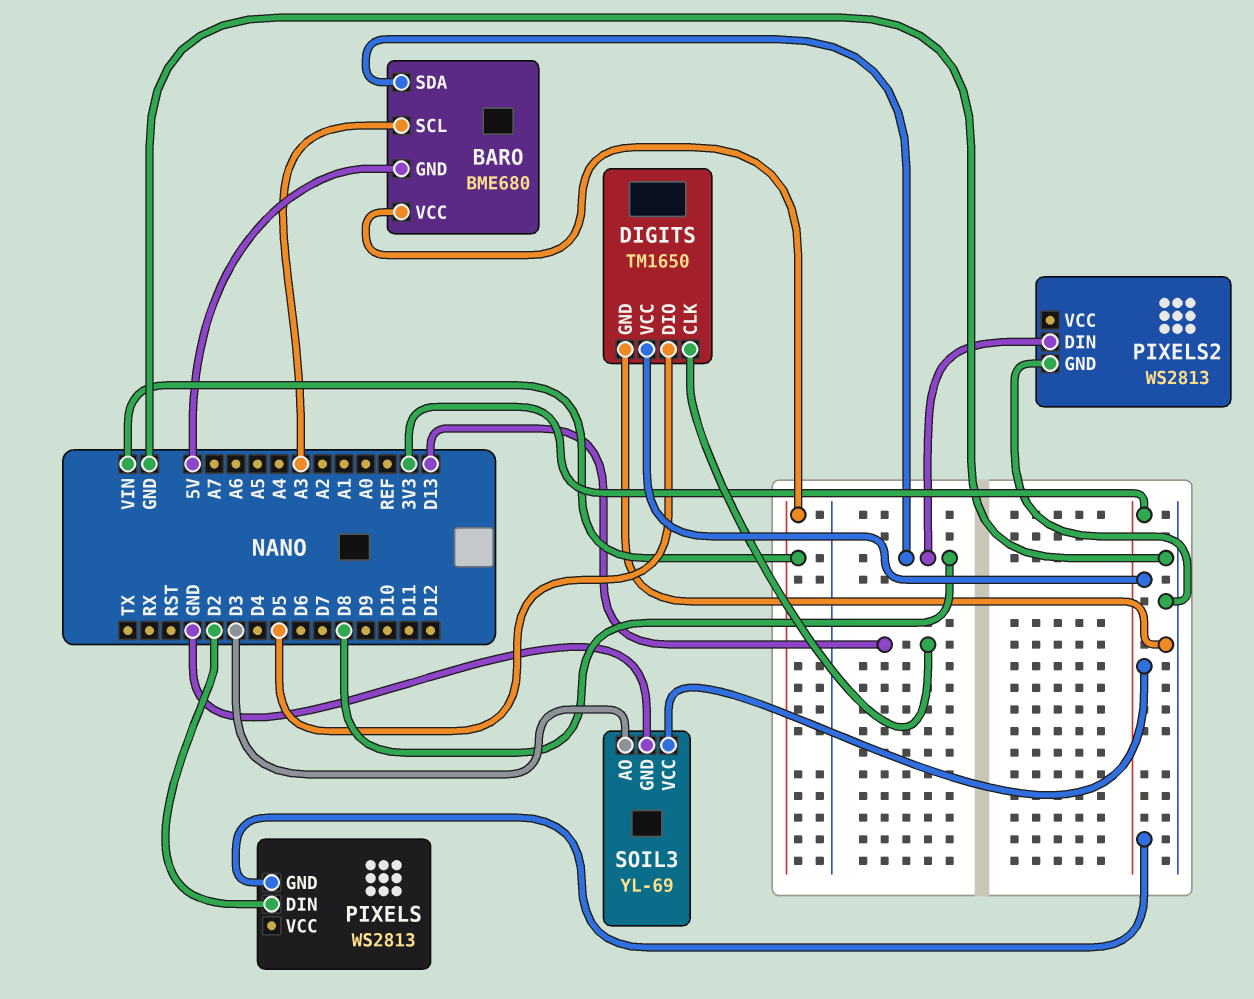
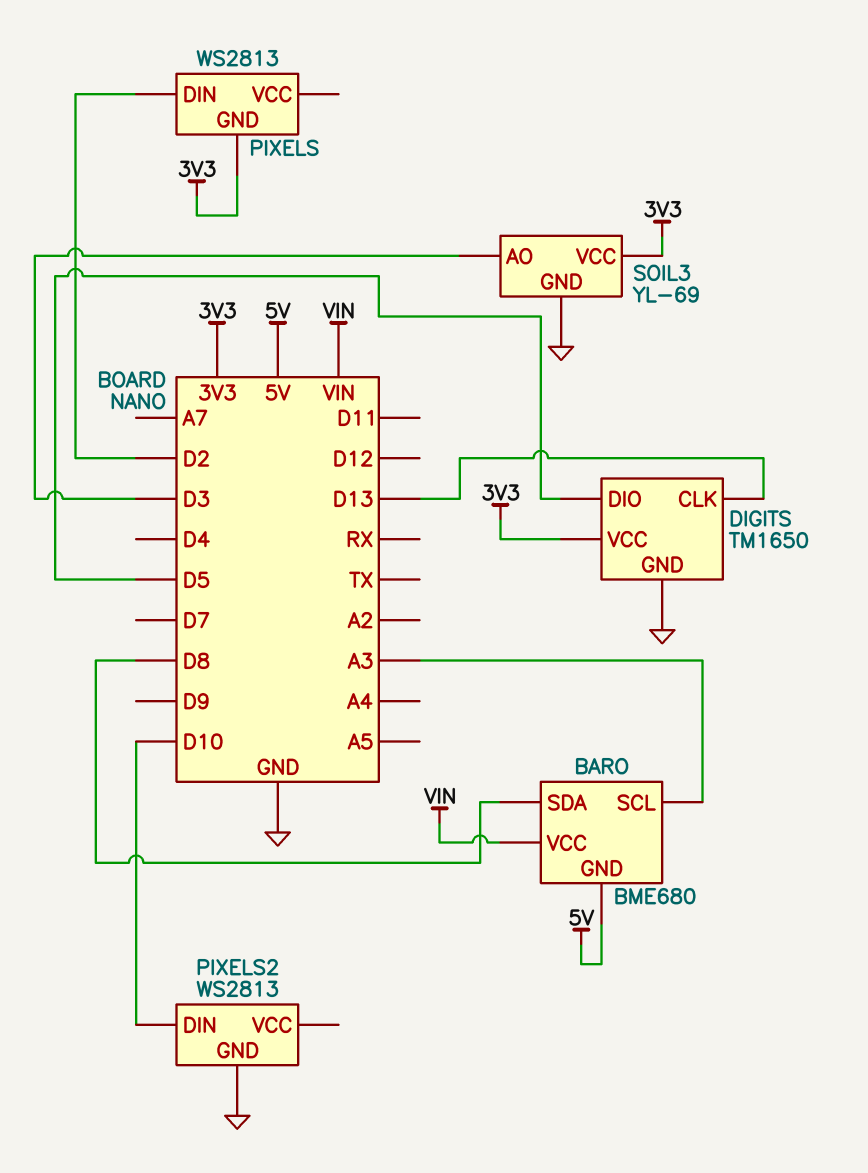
PIXELS2 pin DIN: D8 -> D10

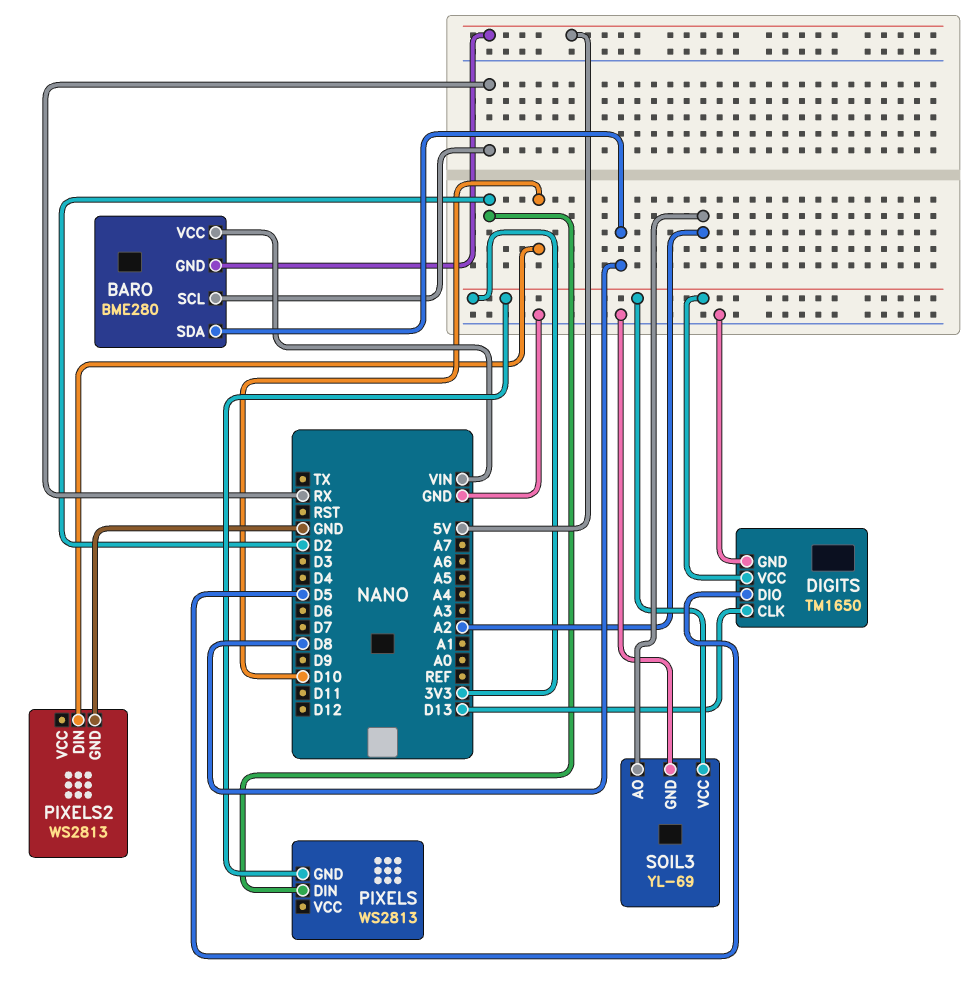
BARO: BME680 -> BME280
BARO pin SCL: A3 -> RX
SOIL3 pin AO: D3 -> A2

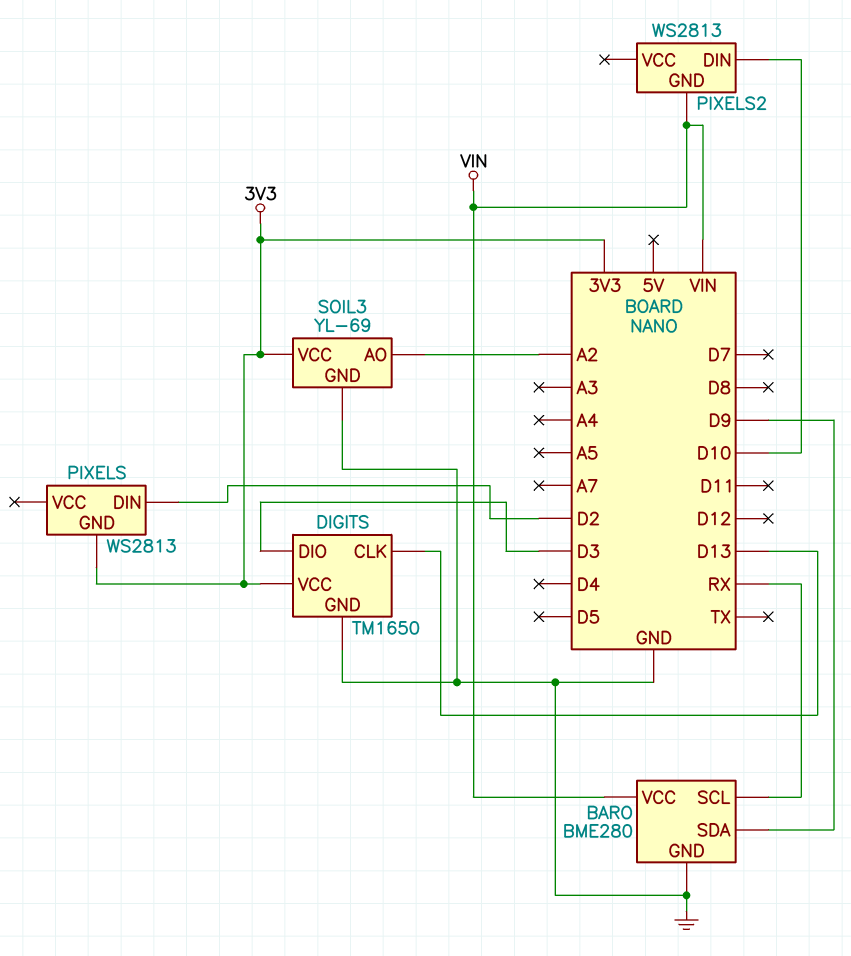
BARO pin GND: 5V -> GND
BARO pin SDA: D8 -> D9
DIGITS pin DIO: D5 -> D3
PIXELS2 pin GND: GND -> VIN

